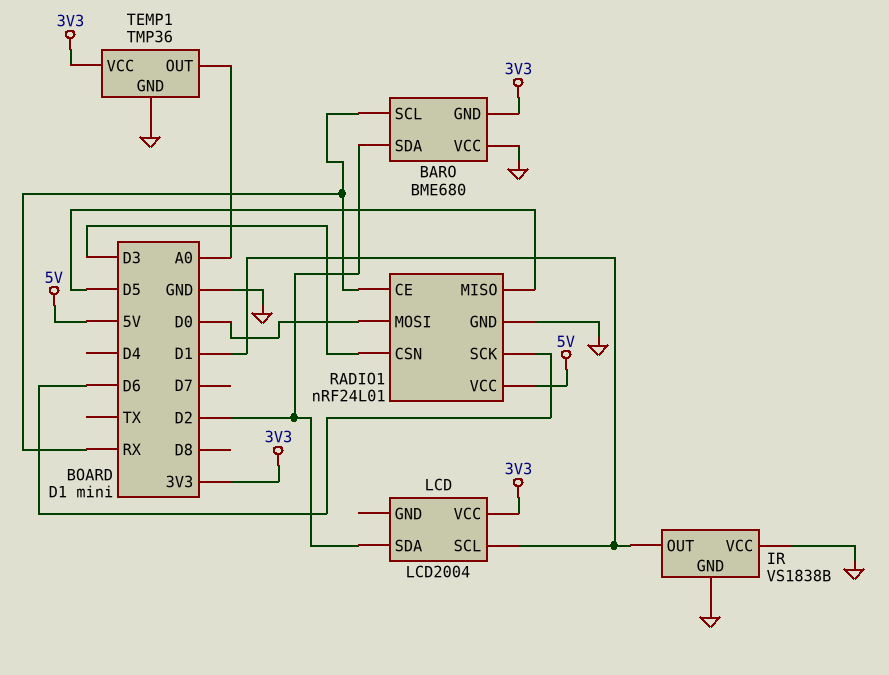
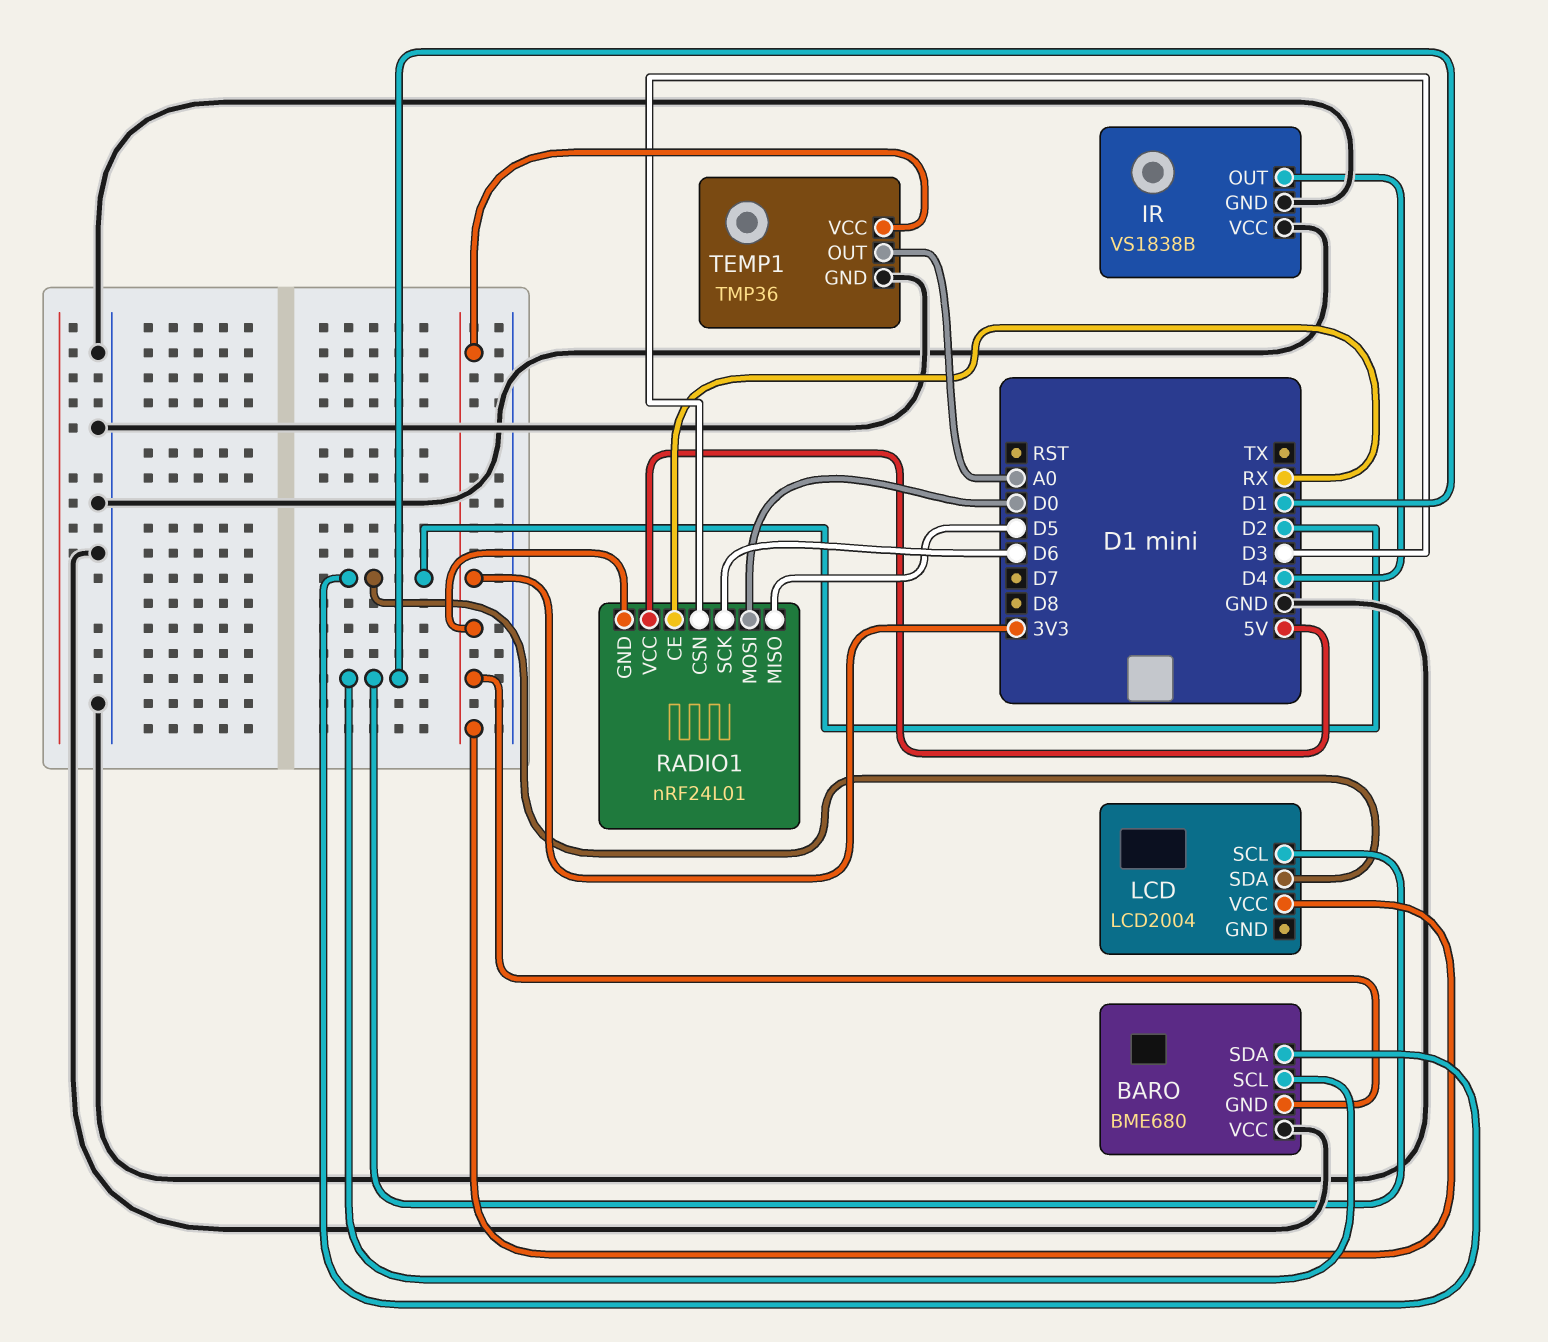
BARO pin SCL: RX -> D1
IR pin OUT: D1 -> D4
RADIO1 pin GND: GND -> 3V3

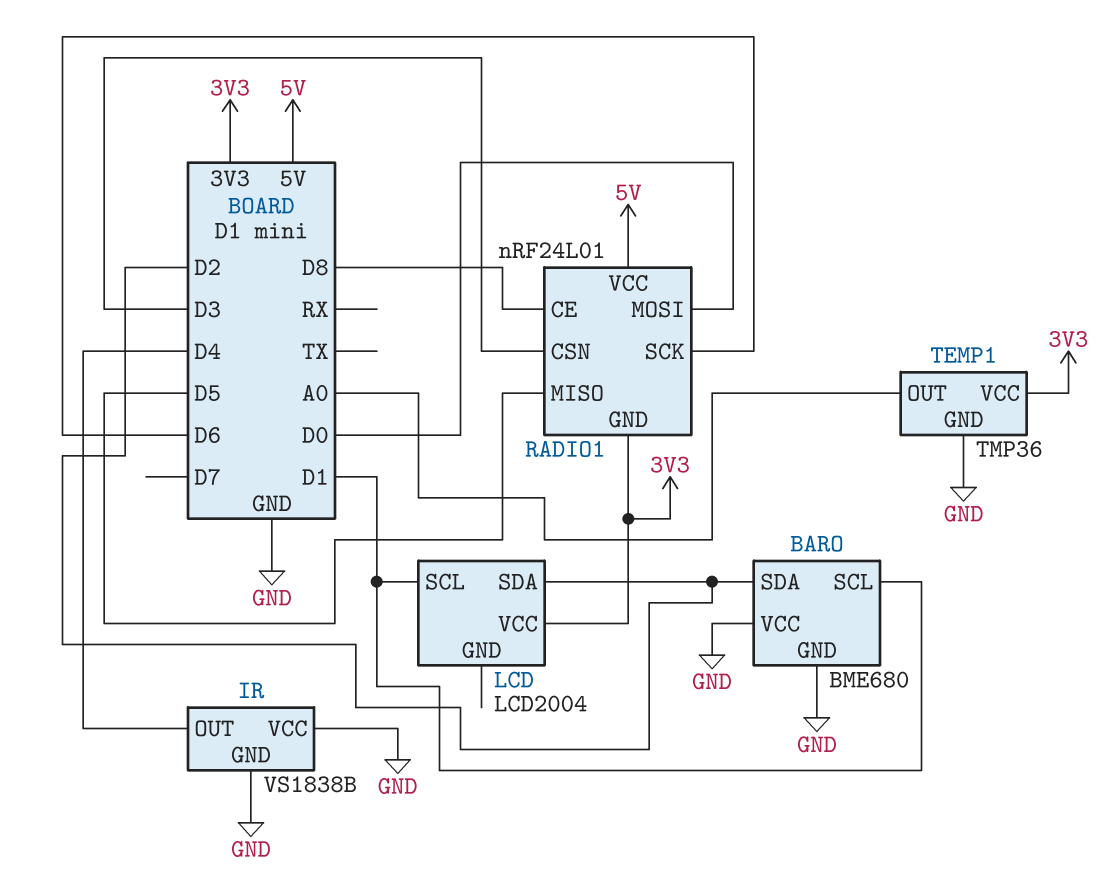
BARO pin GND: 3V3 -> GND
RADIO1 pin CE: RX -> D8

